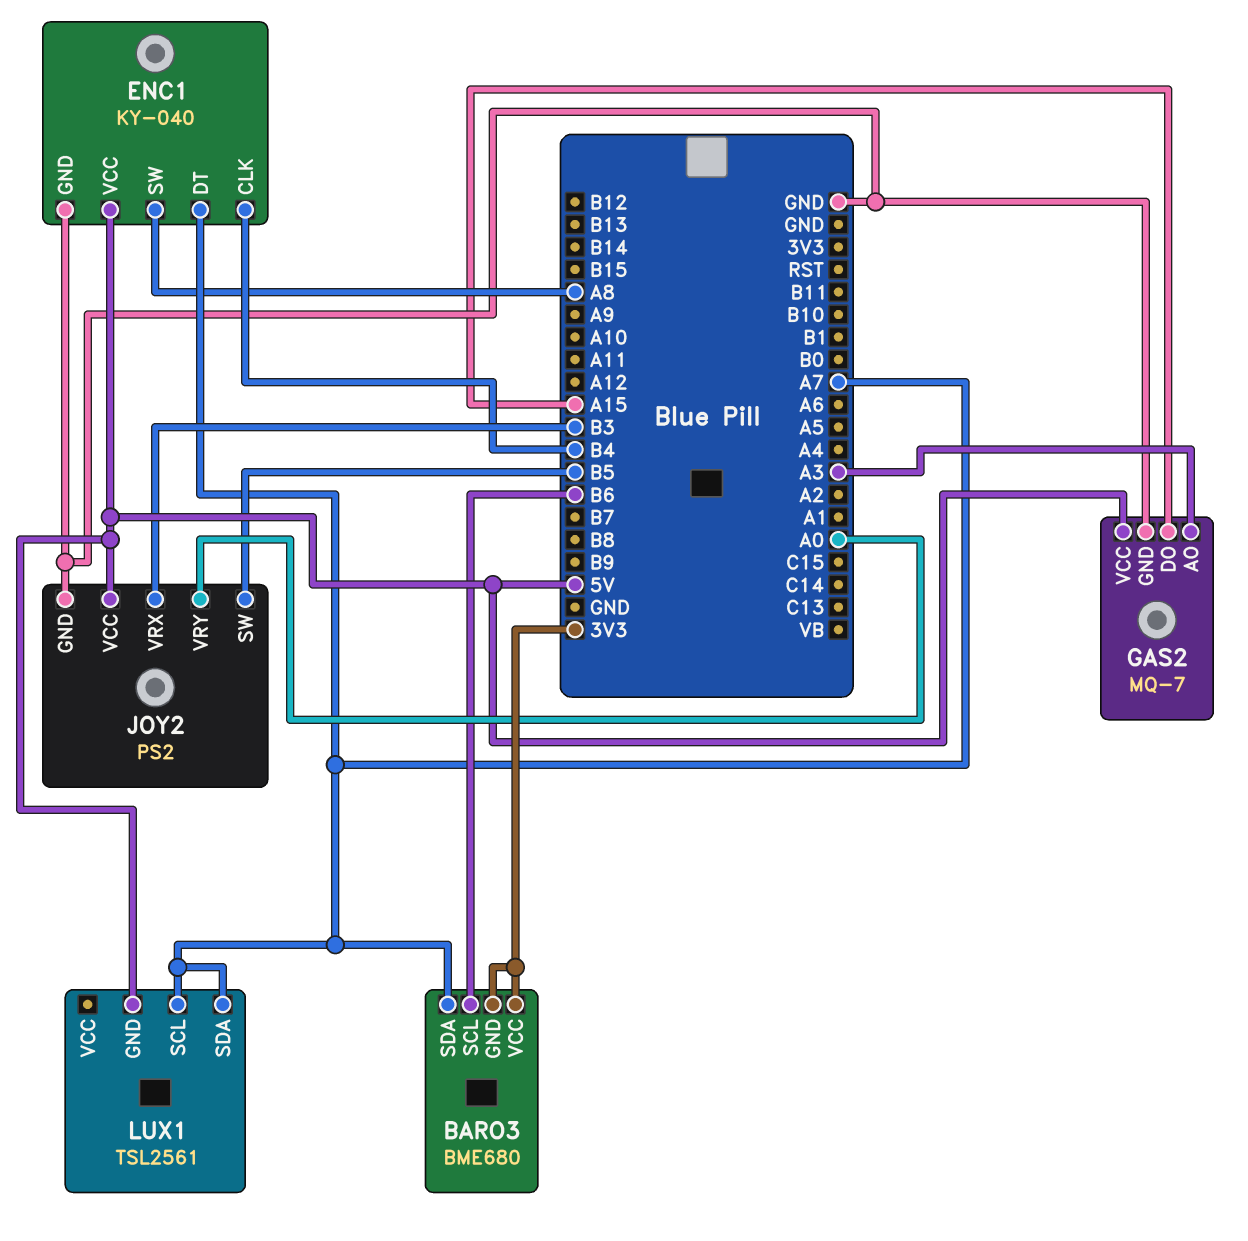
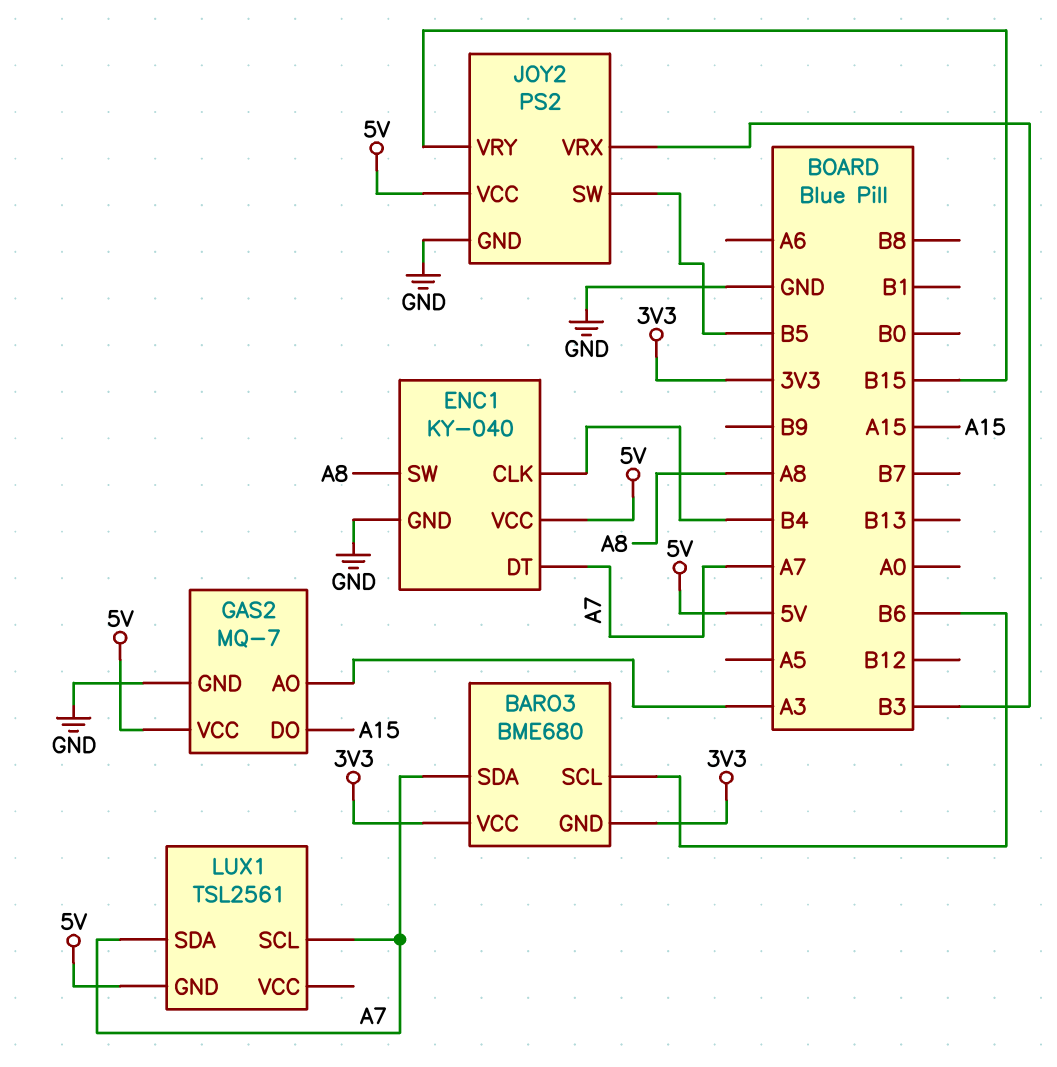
JOY2 pin VRY: A0 -> B15

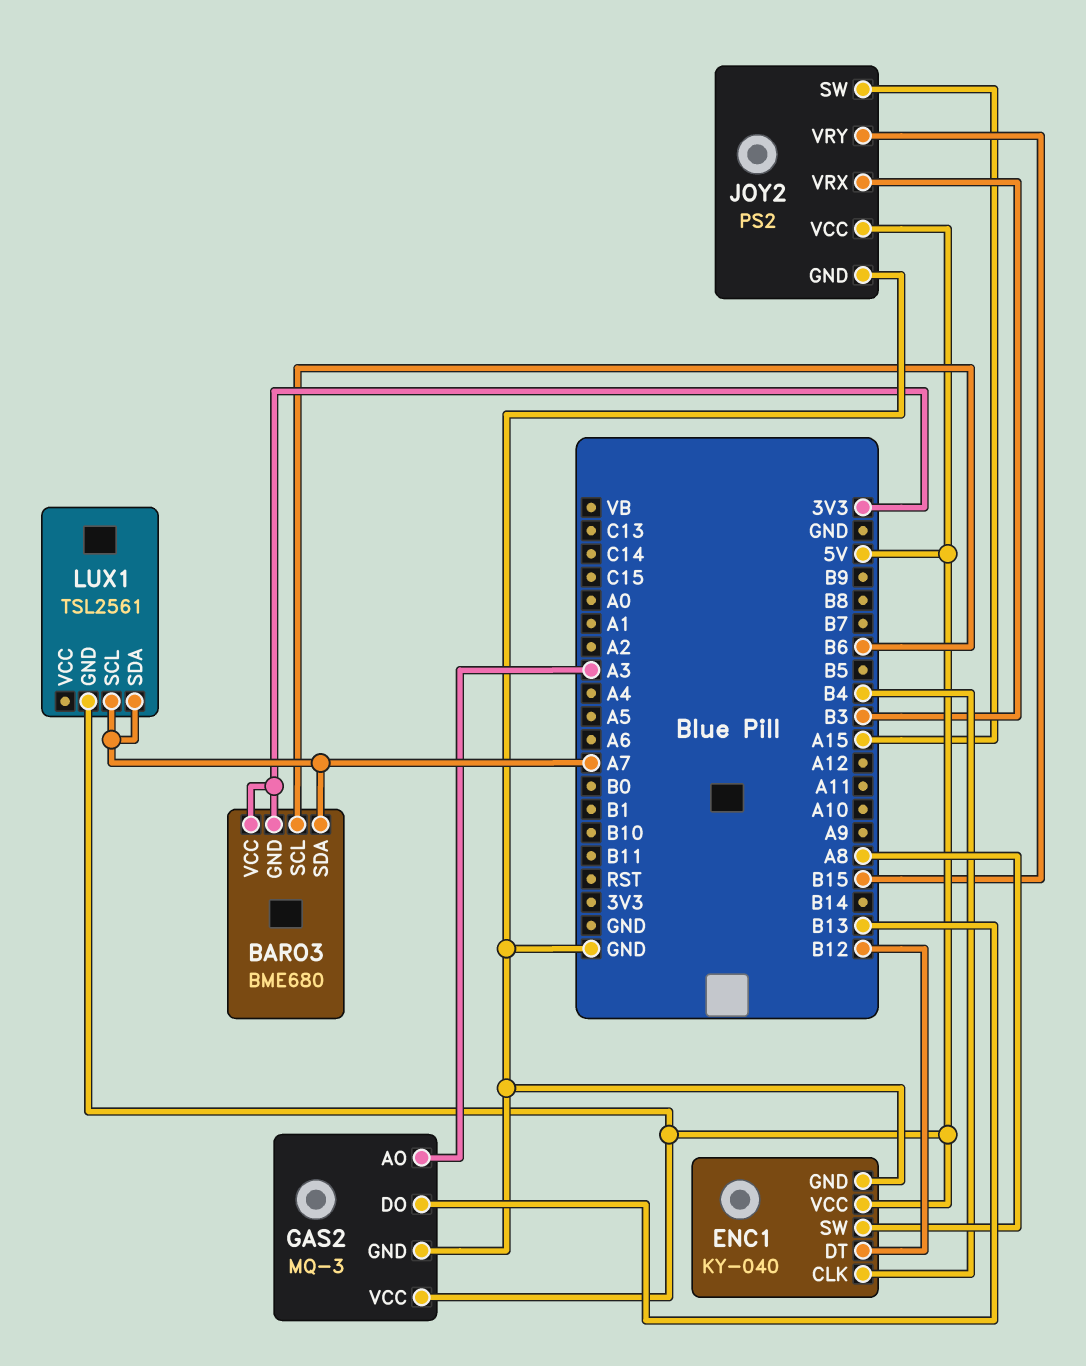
ENC1 pin DT: A7 -> B12
GAS2: MQ-7 -> MQ-3
GAS2 pin DO: A15 -> B13
JOY2 pin SW: B5 -> A15

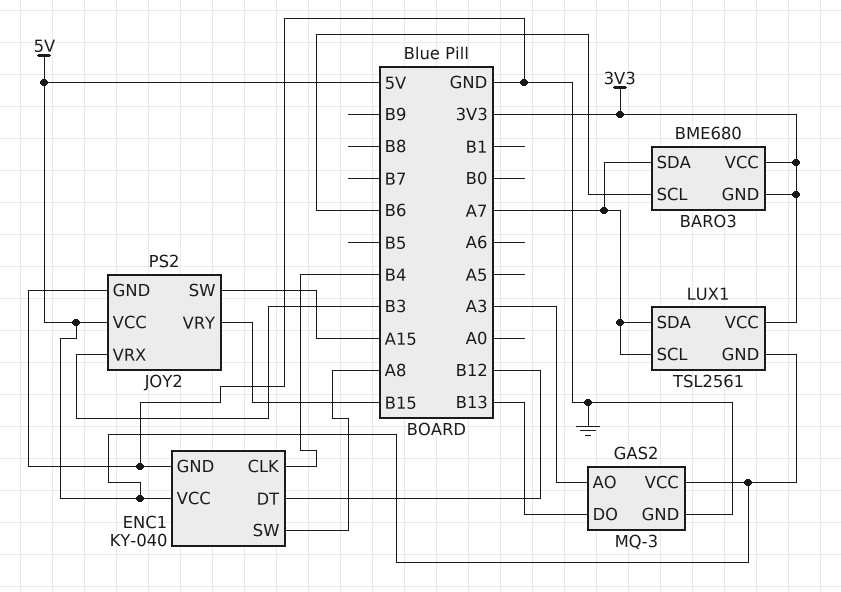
LUX1 pin VCC: none -> 3V3

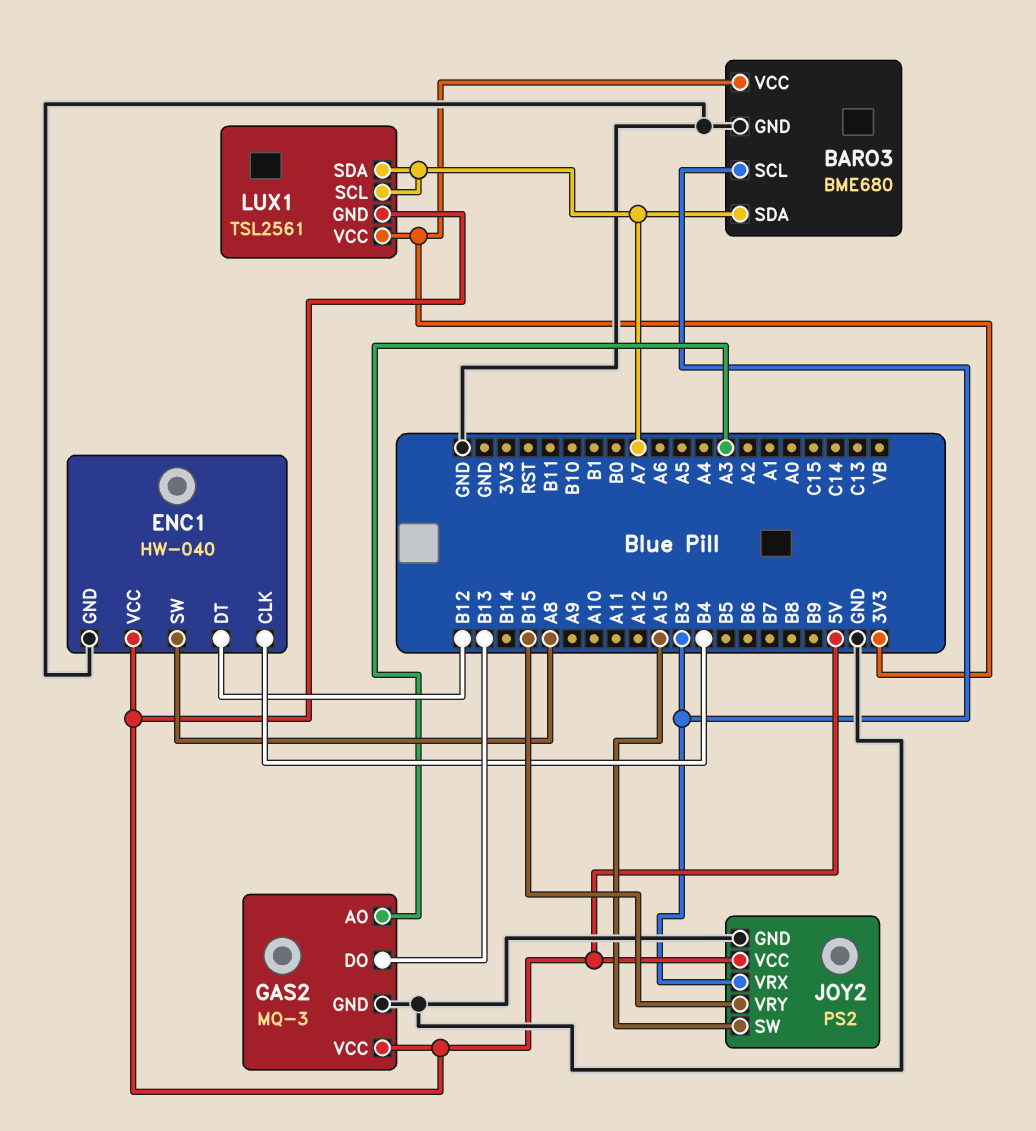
BARO3 pin GND: 3V3 -> GND
BARO3 pin SCL: B6 -> B3
ENC1: KY-040 -> HW-040

